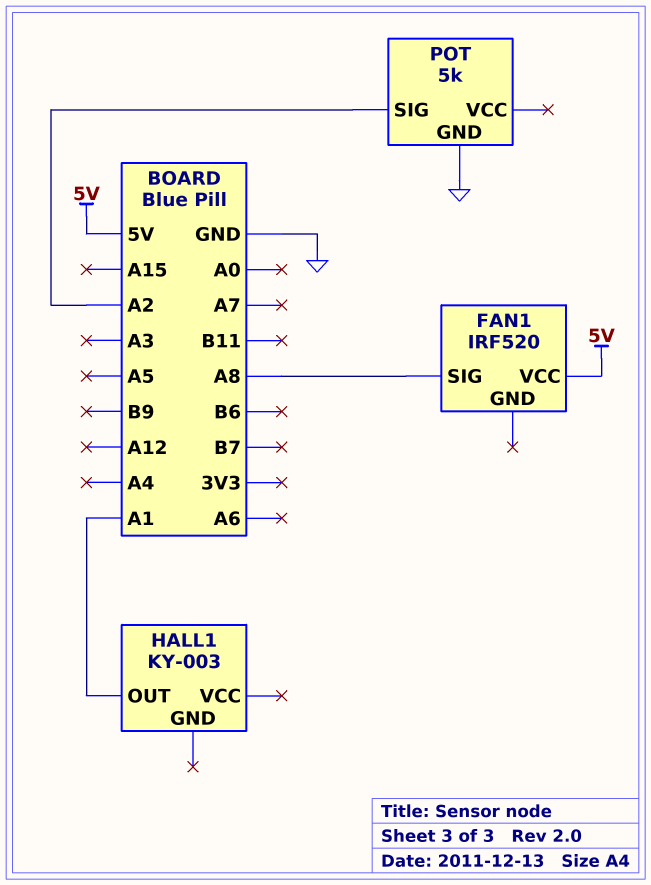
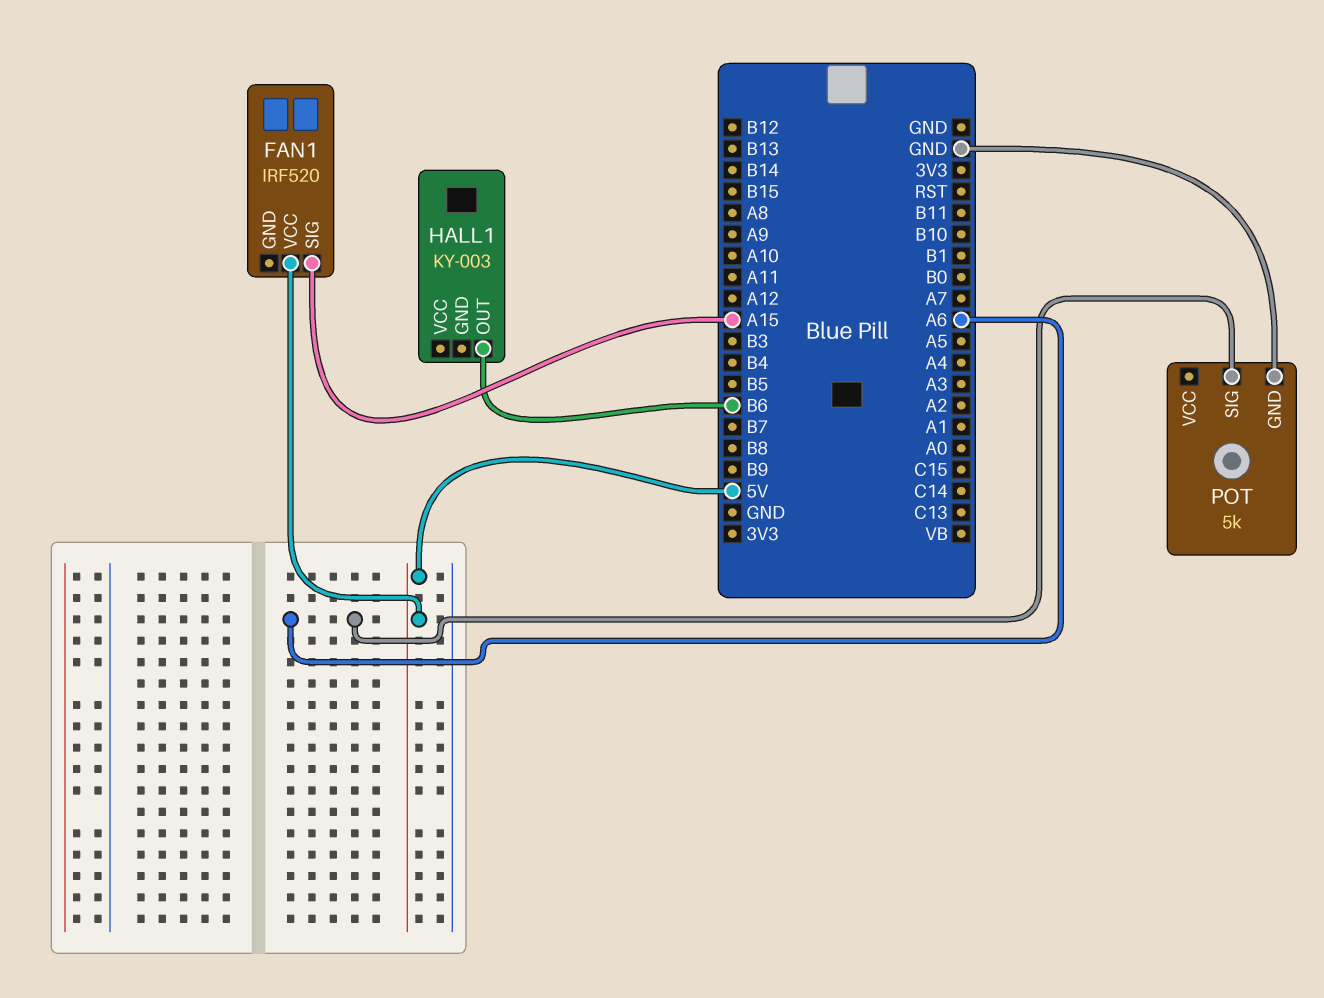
FAN1 pin SIG: A8 -> A15
HALL1 pin OUT: A1 -> B6
POT pin SIG: A2 -> A6

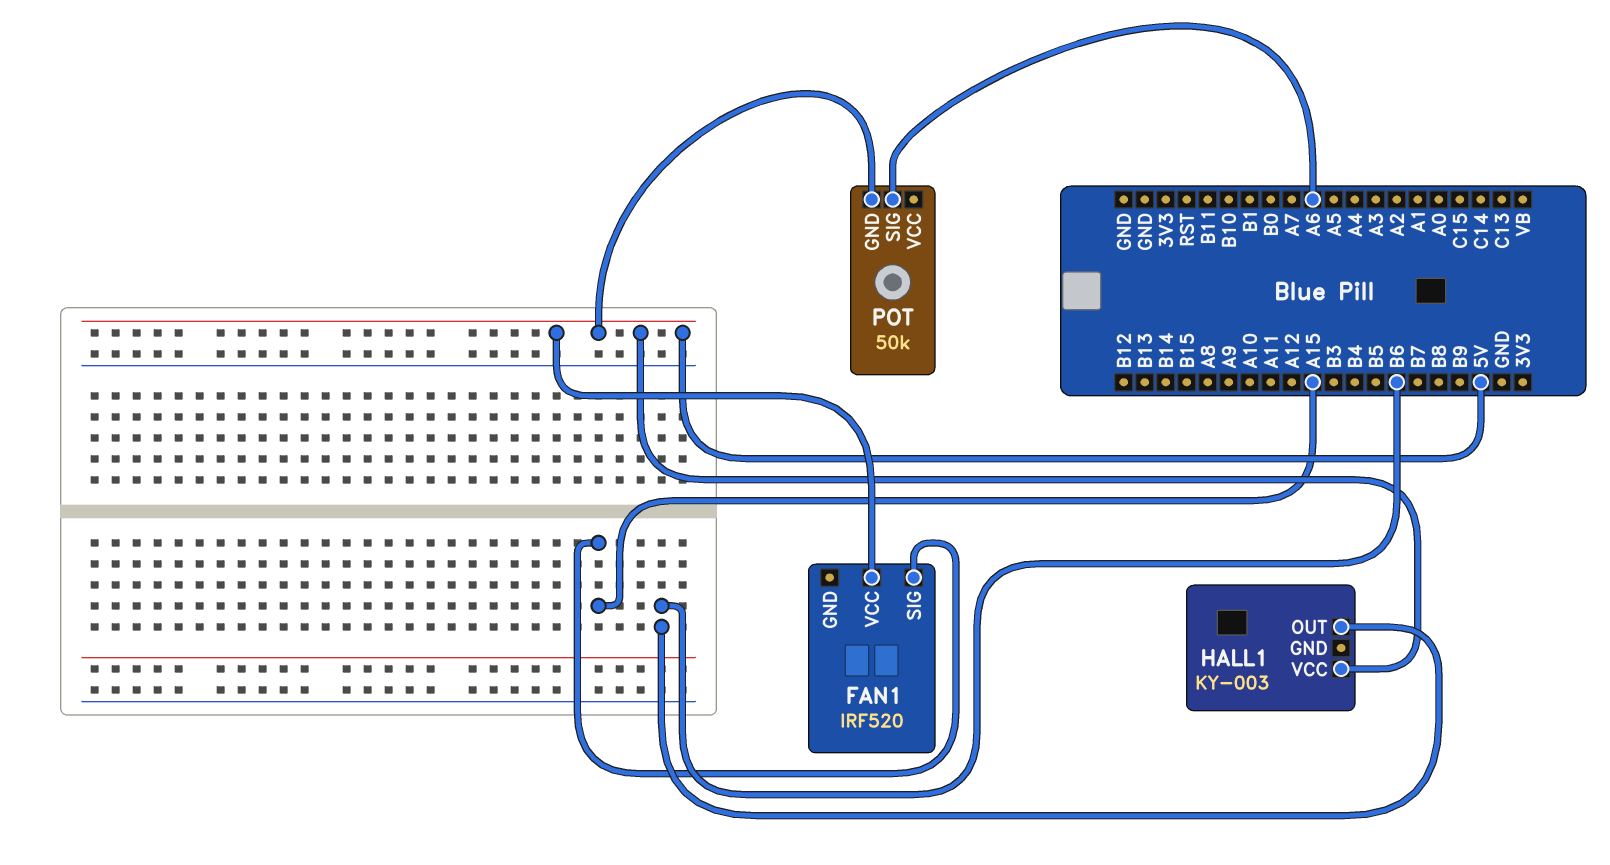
HALL1 pin VCC: none -> 5V
POT: 5k -> 50k
POT pin GND: GND -> 5V

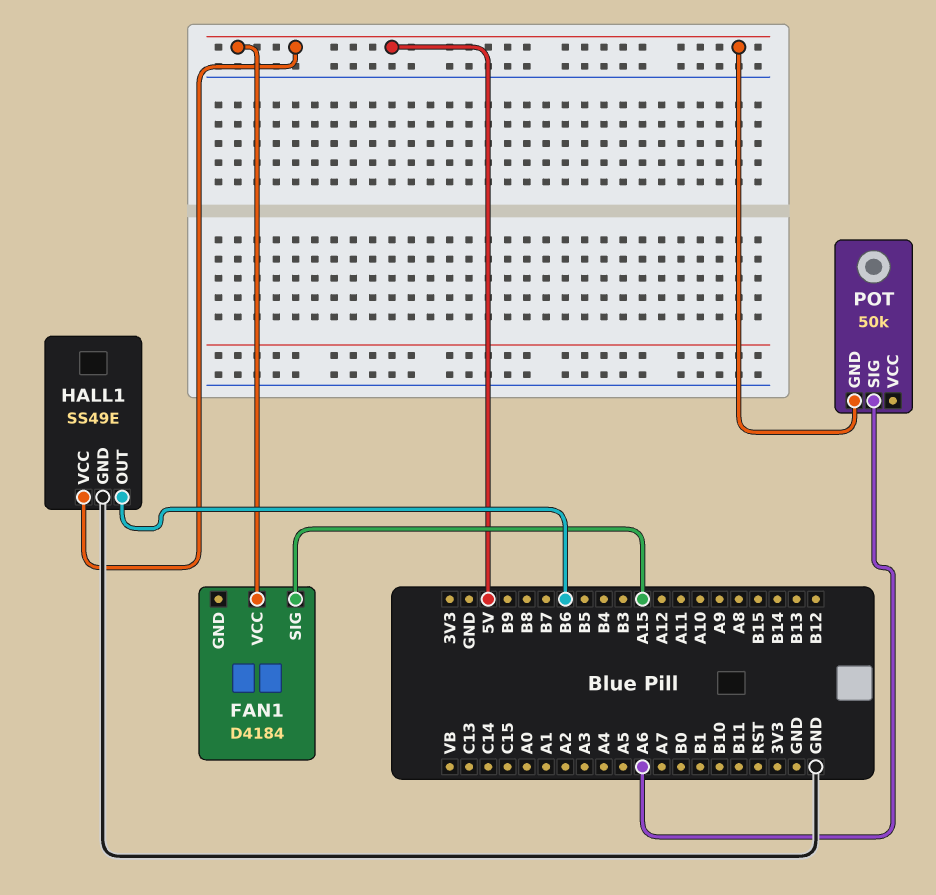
FAN1: IRF520 -> D4184
HALL1: KY-003 -> SS49E
HALL1 pin GND: none -> GND

